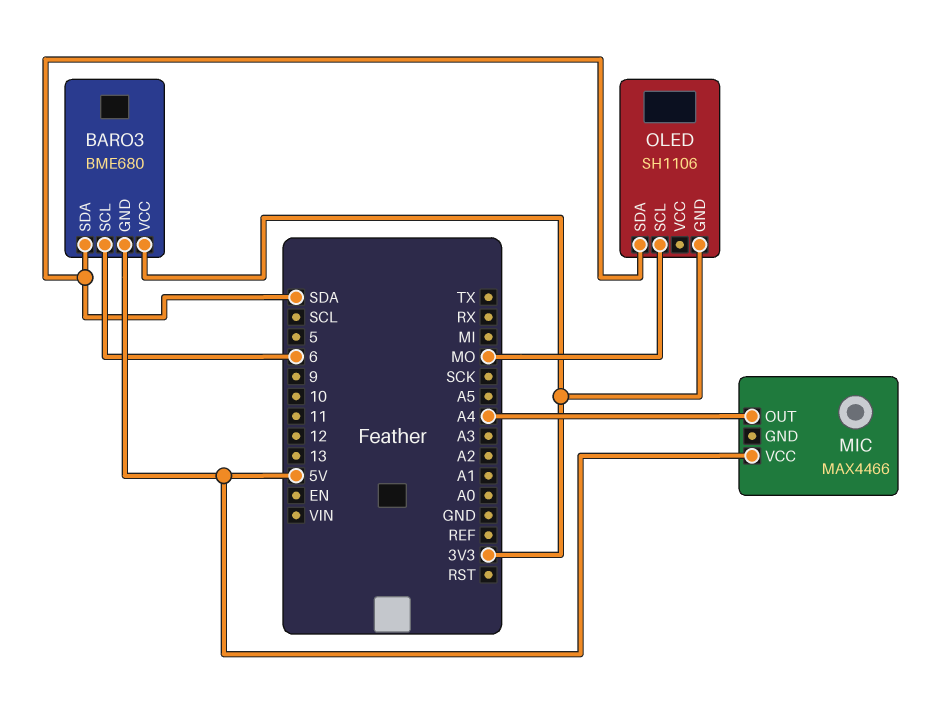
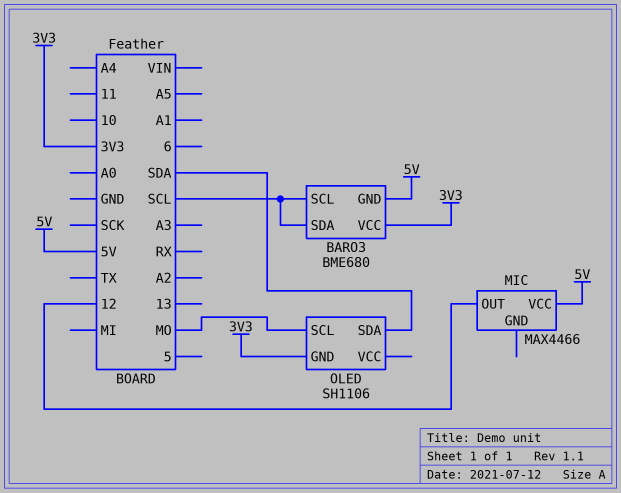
BARO3 pin SCL: 6 -> SCL
BARO3 pin SDA: SDA -> SCL
MIC pin OUT: A4 -> 12

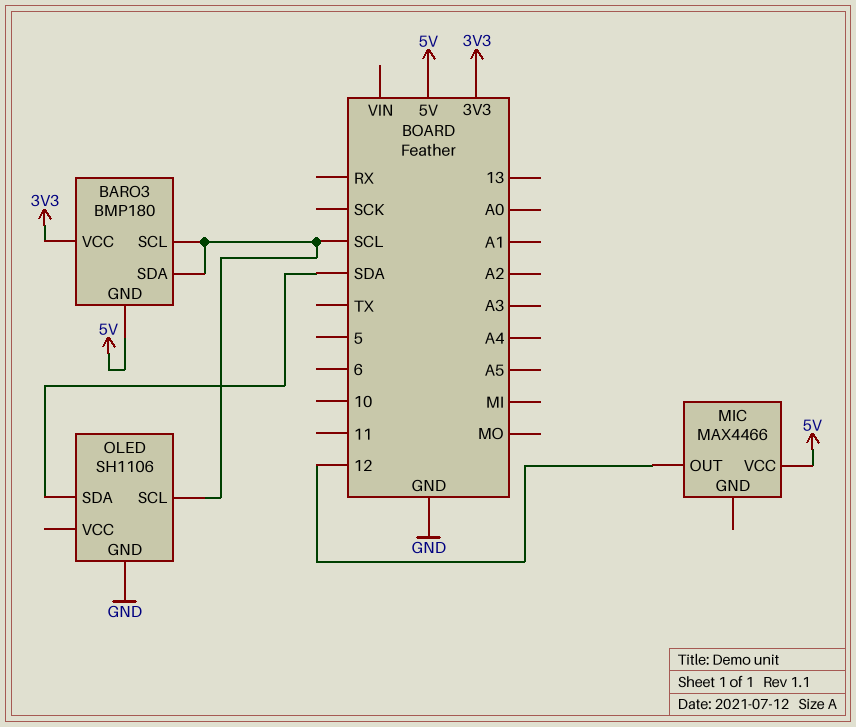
BARO3: BME680 -> BMP180
OLED pin GND: 3V3 -> GND
OLED pin SCL: MO -> SCL

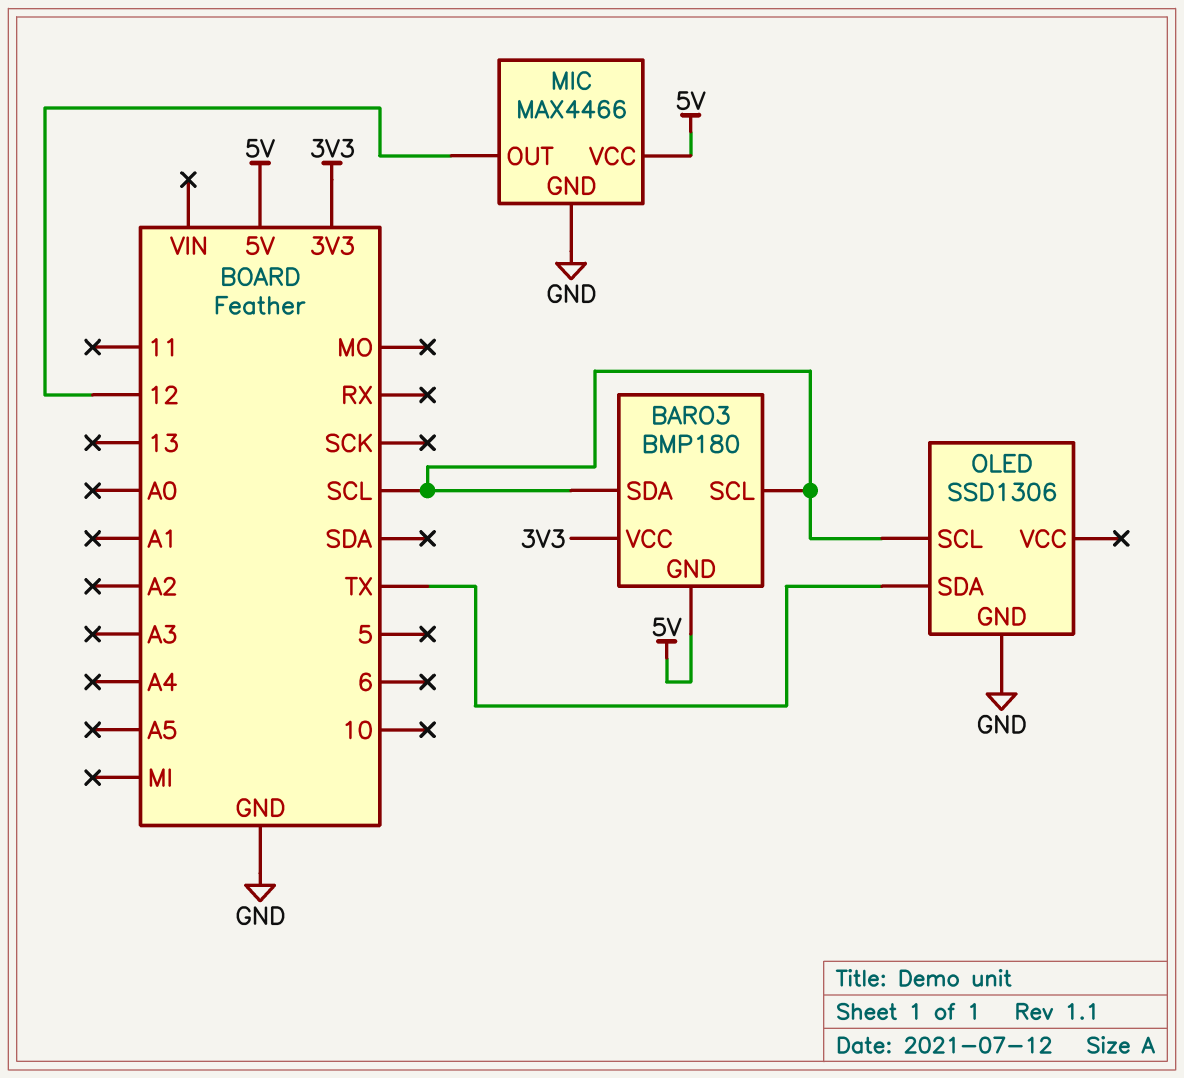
MIC pin GND: none -> GND
OLED: SH1106 -> SSD1306
OLED pin SDA: SDA -> TX

